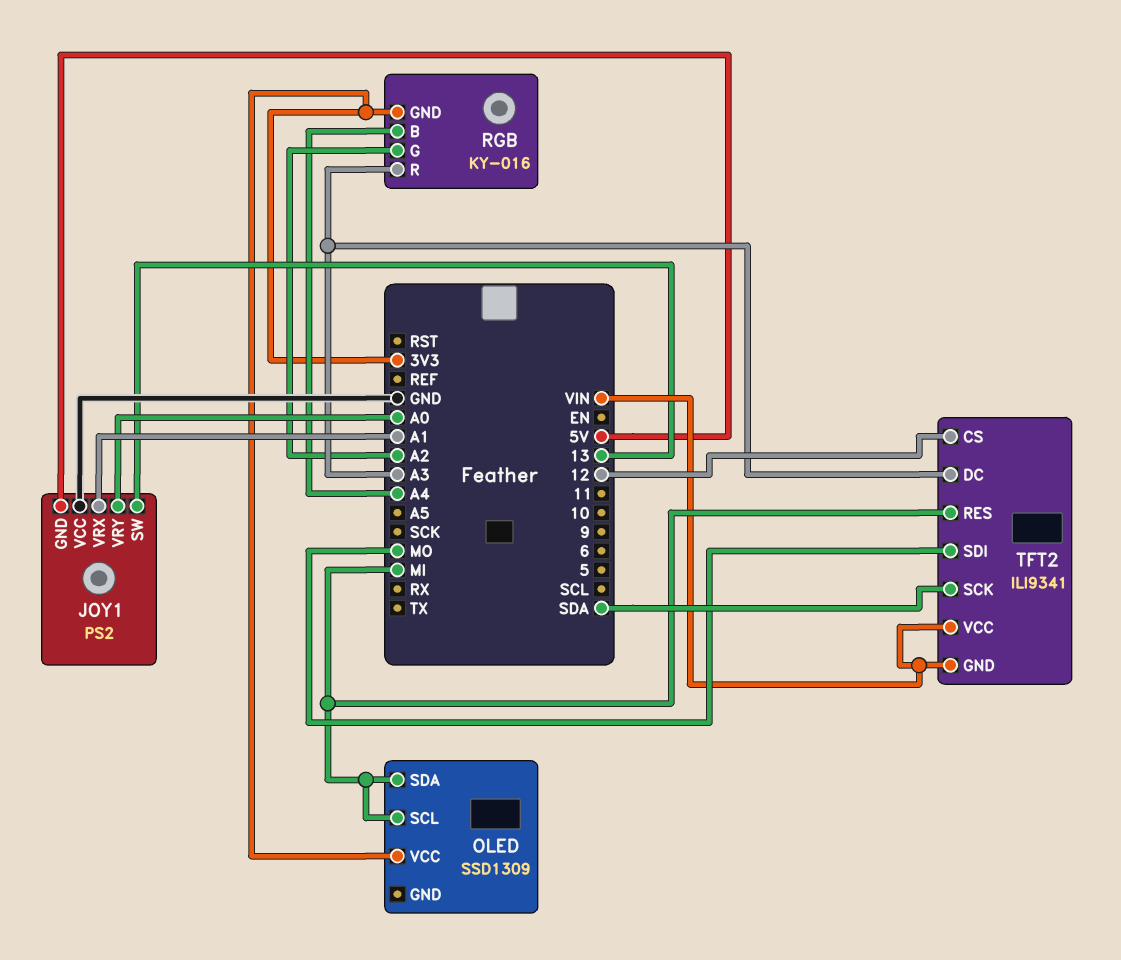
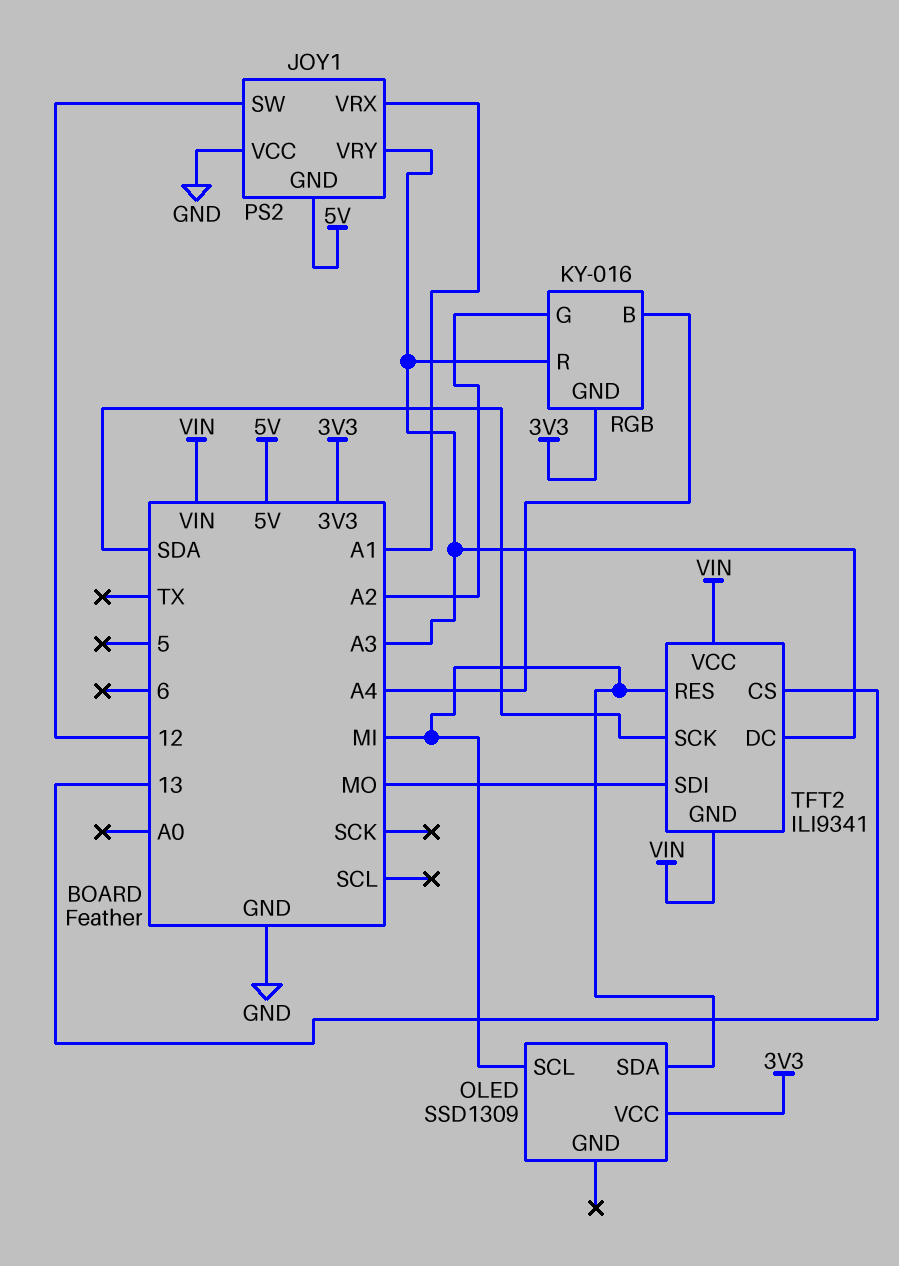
JOY1 pin SW: 13 -> 12
JOY1 pin VRY: A0 -> A3
TFT2 pin CS: 12 -> 13

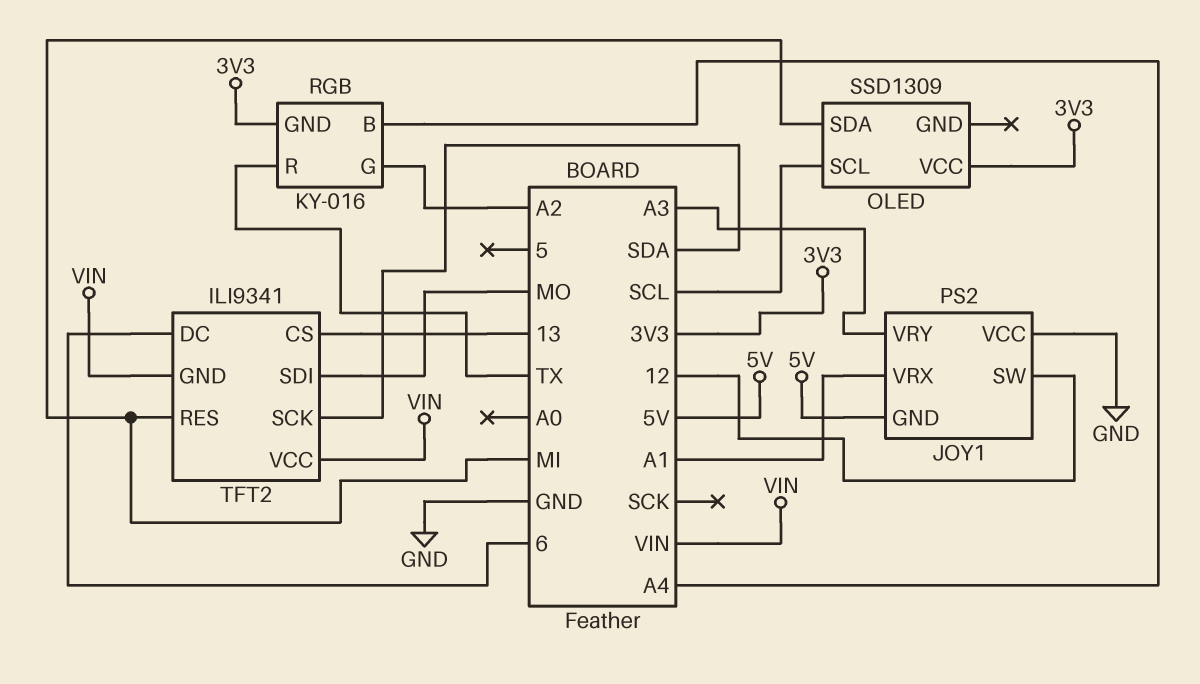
OLED pin SCL: MI -> SCL
RGB pin R: A3 -> TX
TFT2 pin DC: A3 -> 6

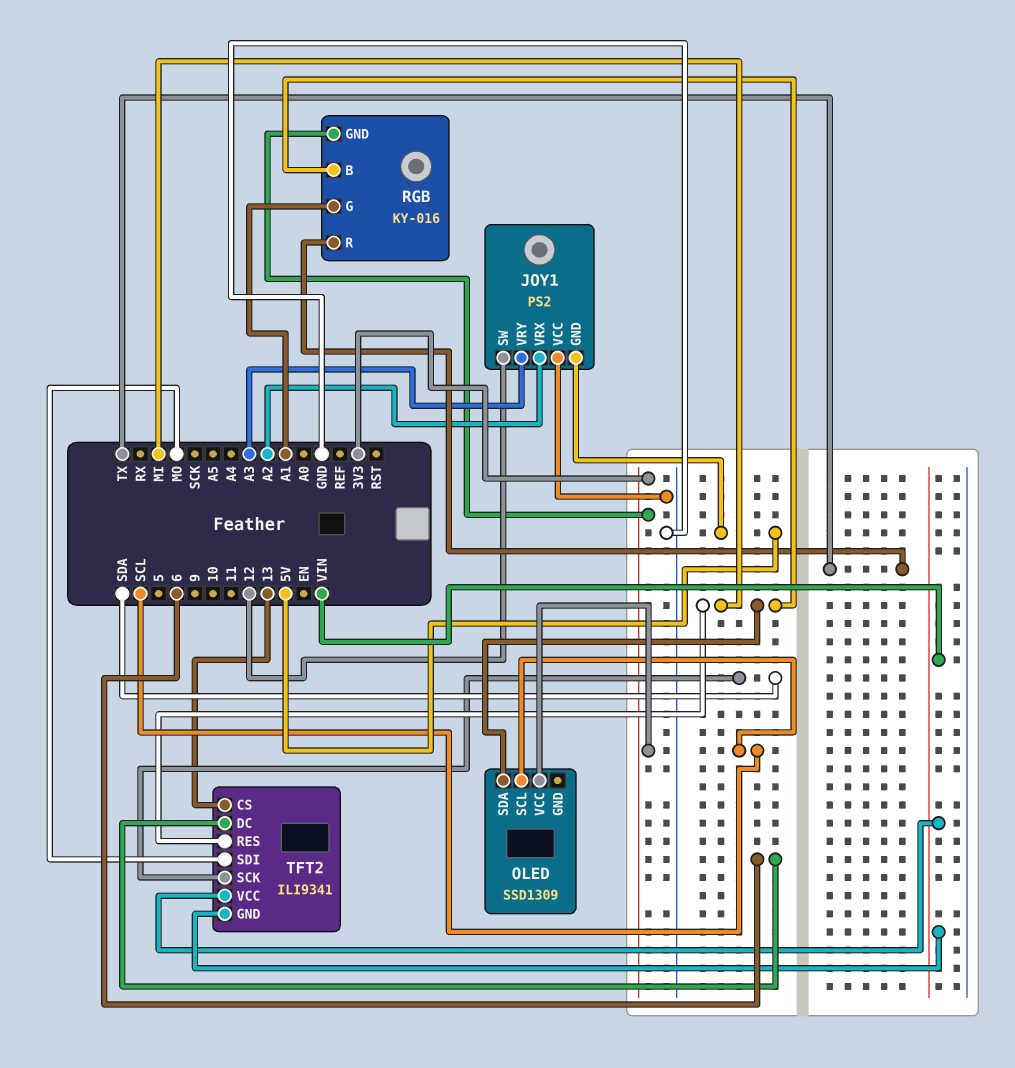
JOY1 pin VRX: A1 -> A2
RGB pin B: A4 -> MI
RGB pin G: A2 -> A1

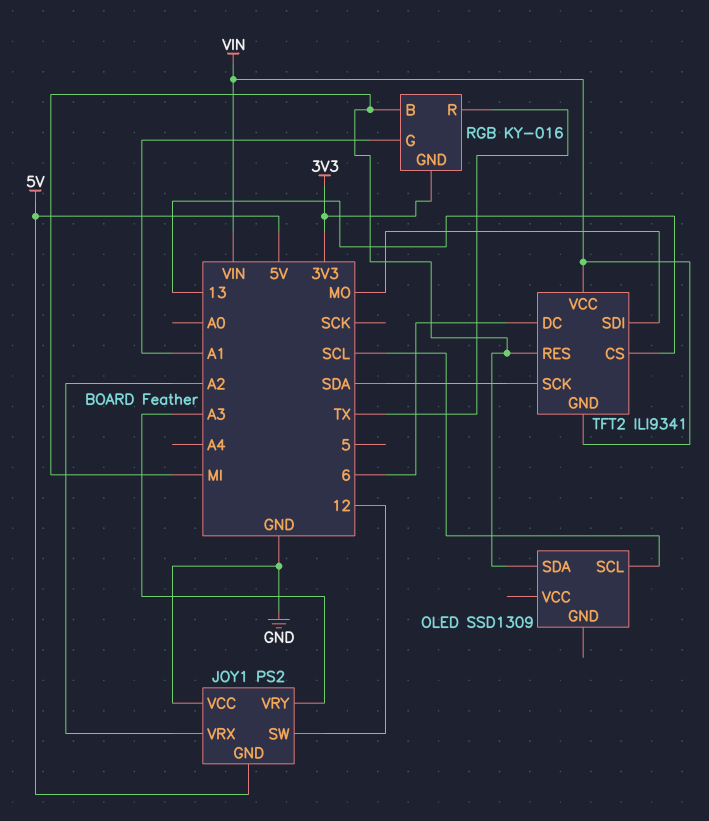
OLED pin VCC: 3V3 -> none

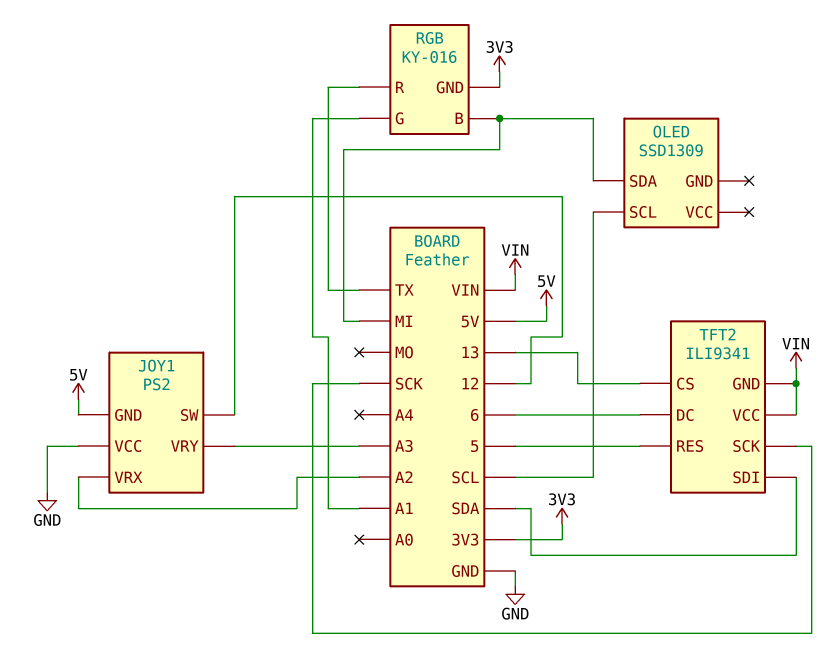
TFT2 pin RES: MI -> 5
TFT2 pin SCK: SDA -> SCK
TFT2 pin SDI: MO -> SDA

